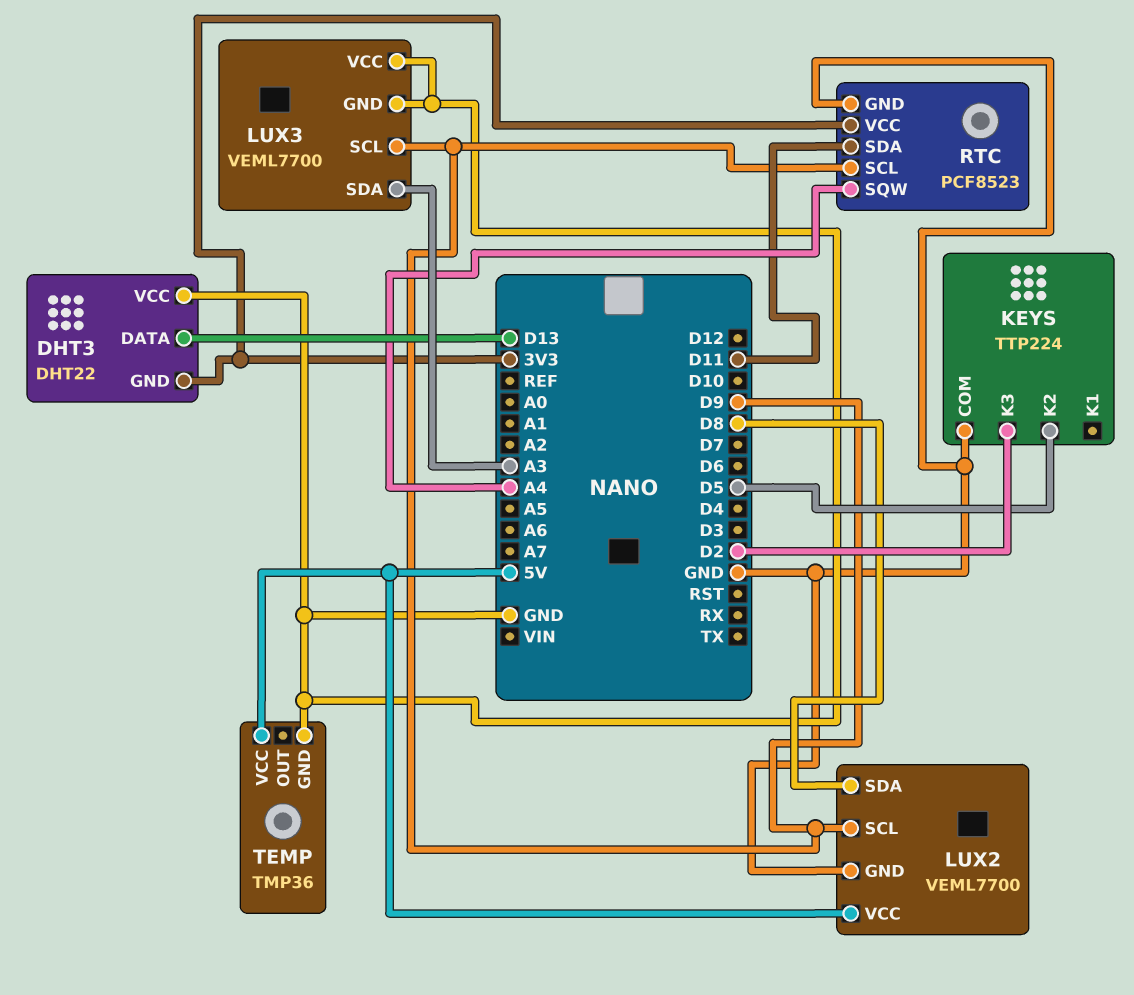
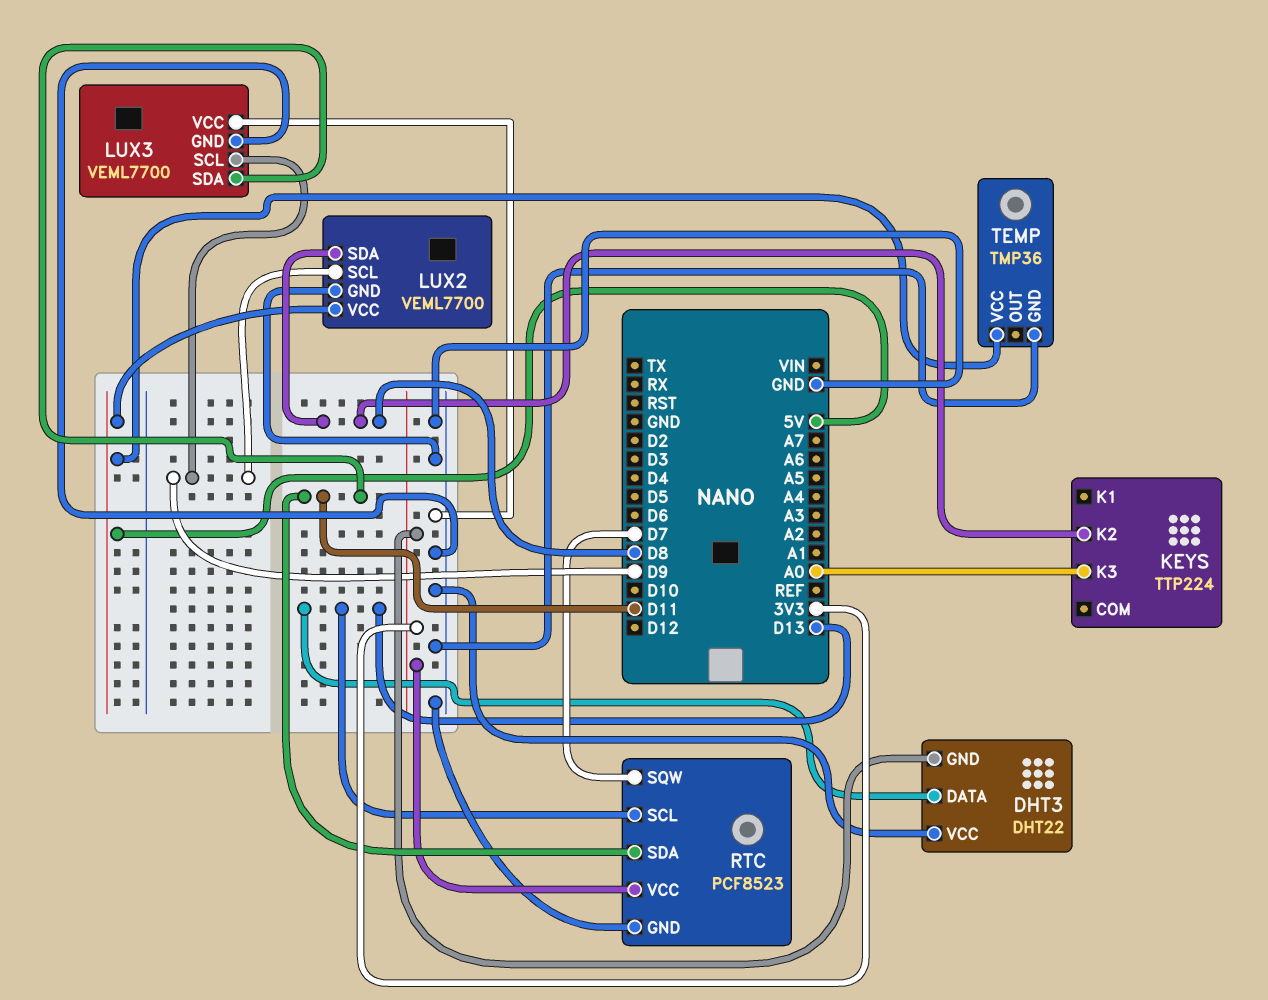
KEYS pin COM: GND -> none
KEYS pin K2: D5 -> D8
KEYS pin K3: D2 -> A0
LUX3 pin SDA: A3 -> D11
RTC pin SCL: D9 -> D13
RTC pin SQW: A4 -> D7

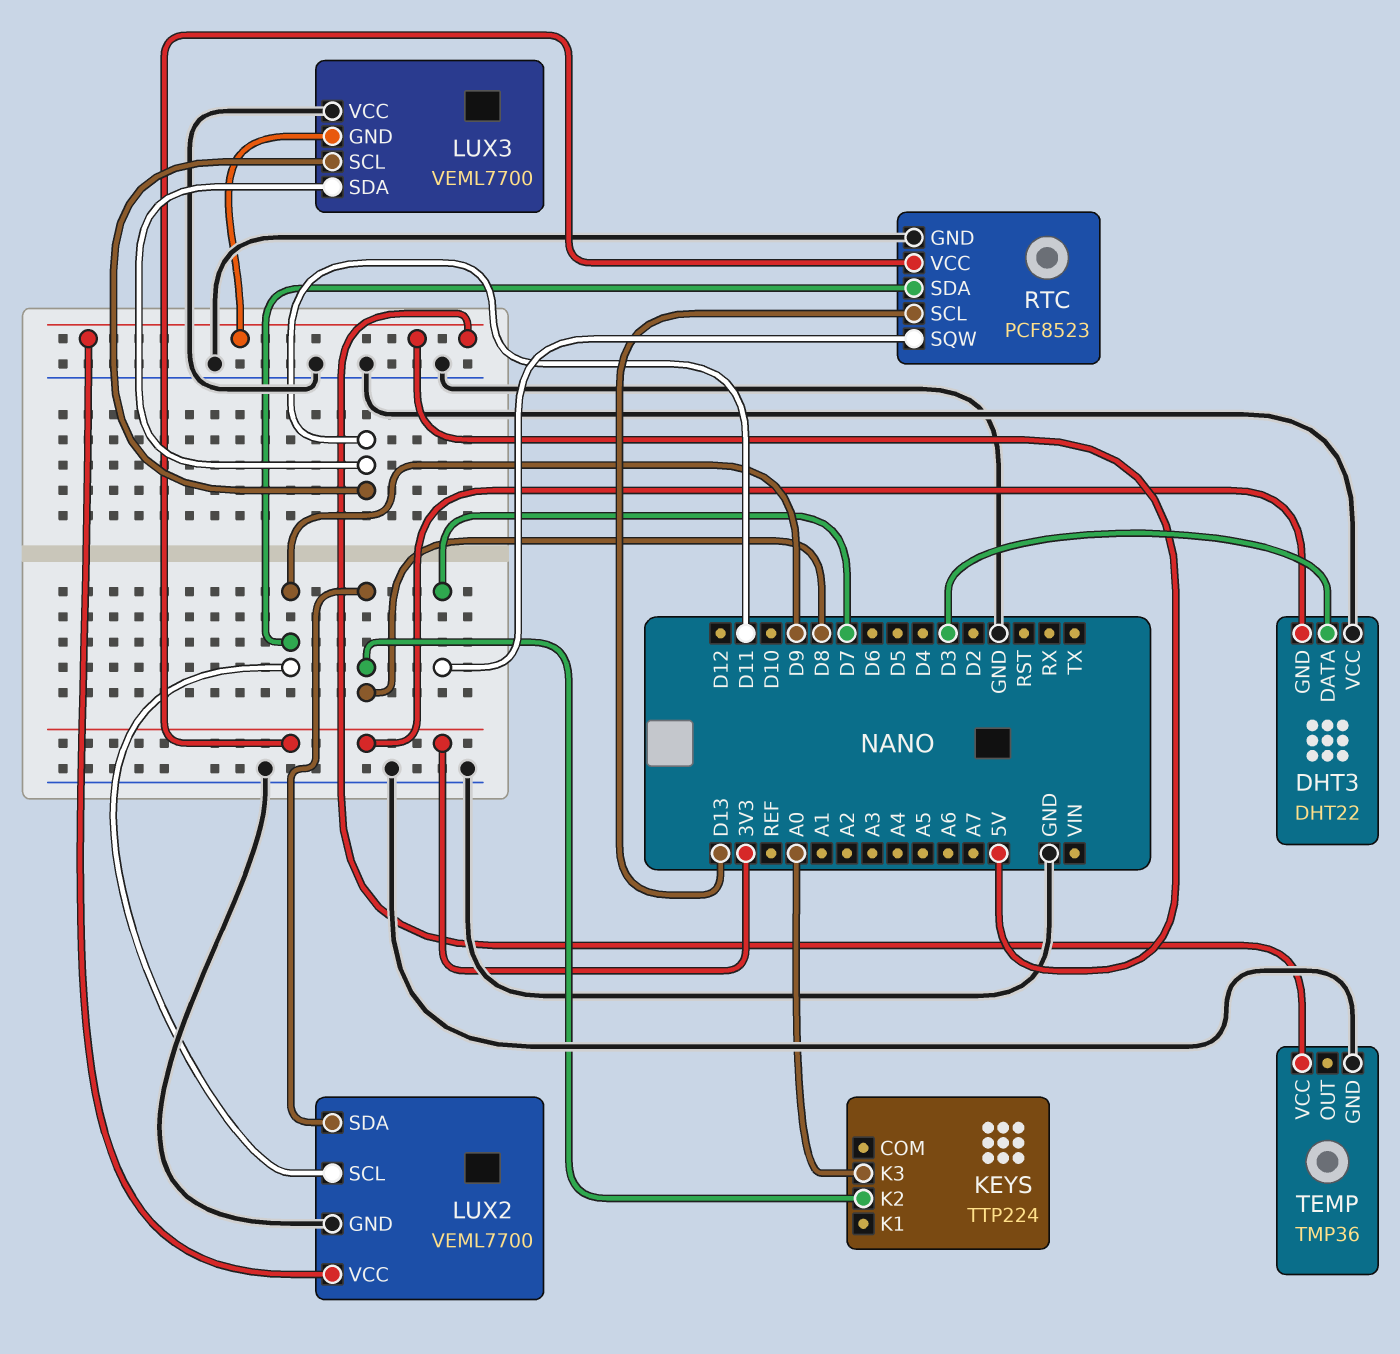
DHT3 pin DATA: D13 -> D3
LUX3 pin GND: GND -> 5V
LUX3 pin SCL: D9 -> D11
RTC pin SDA: D11 -> D9

